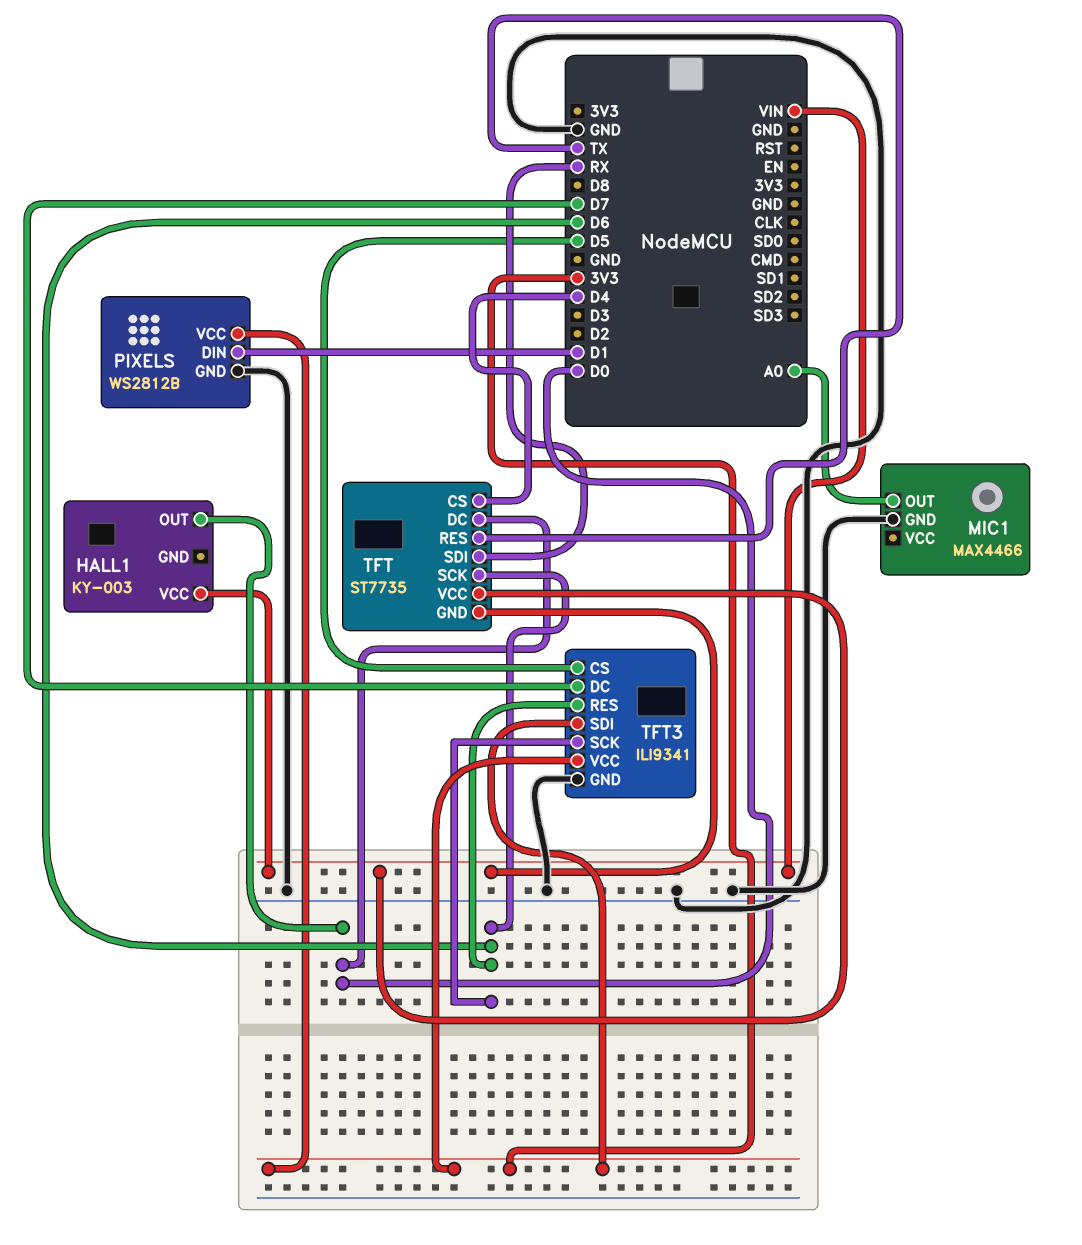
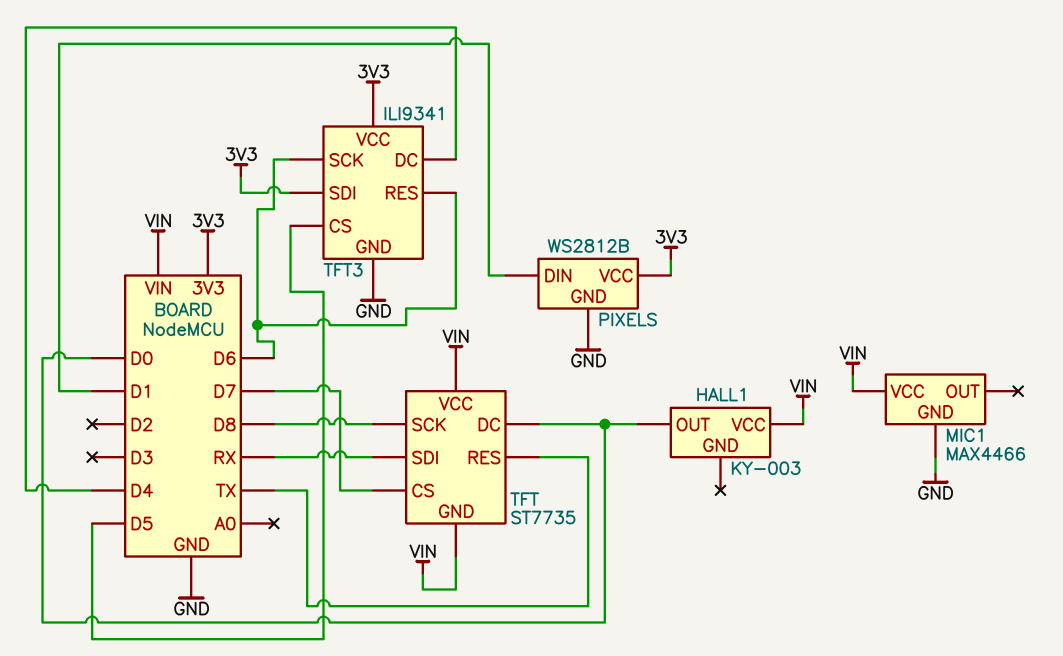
MIC1 pin OUT: A0 -> none
MIC1 pin VCC: none -> VIN
TFT pin CS: D4 -> D7
TFT pin SCK: D6 -> D8
TFT3 pin DC: D7 -> D4

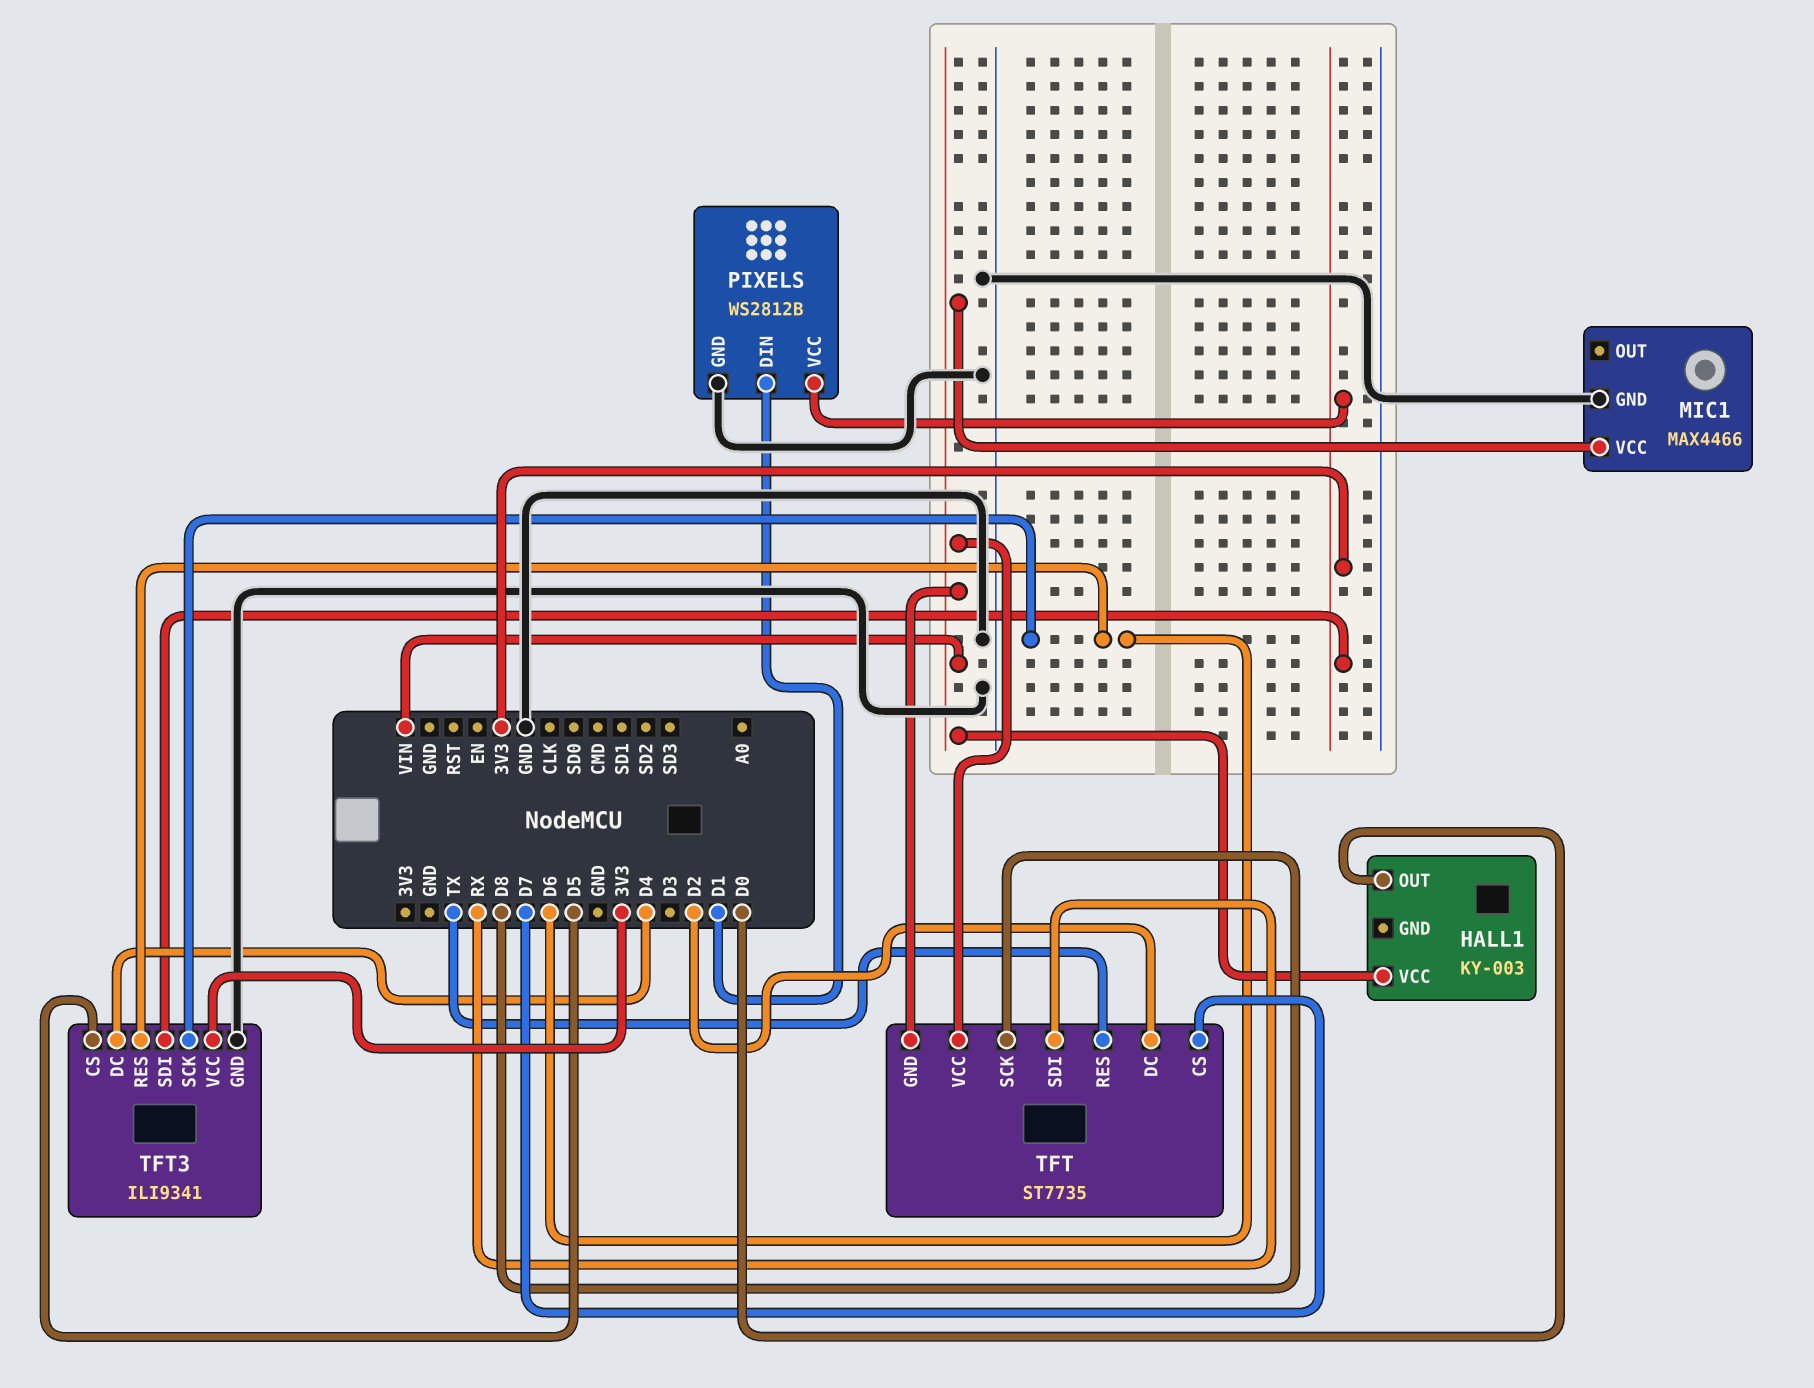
TFT pin DC: D0 -> D2

